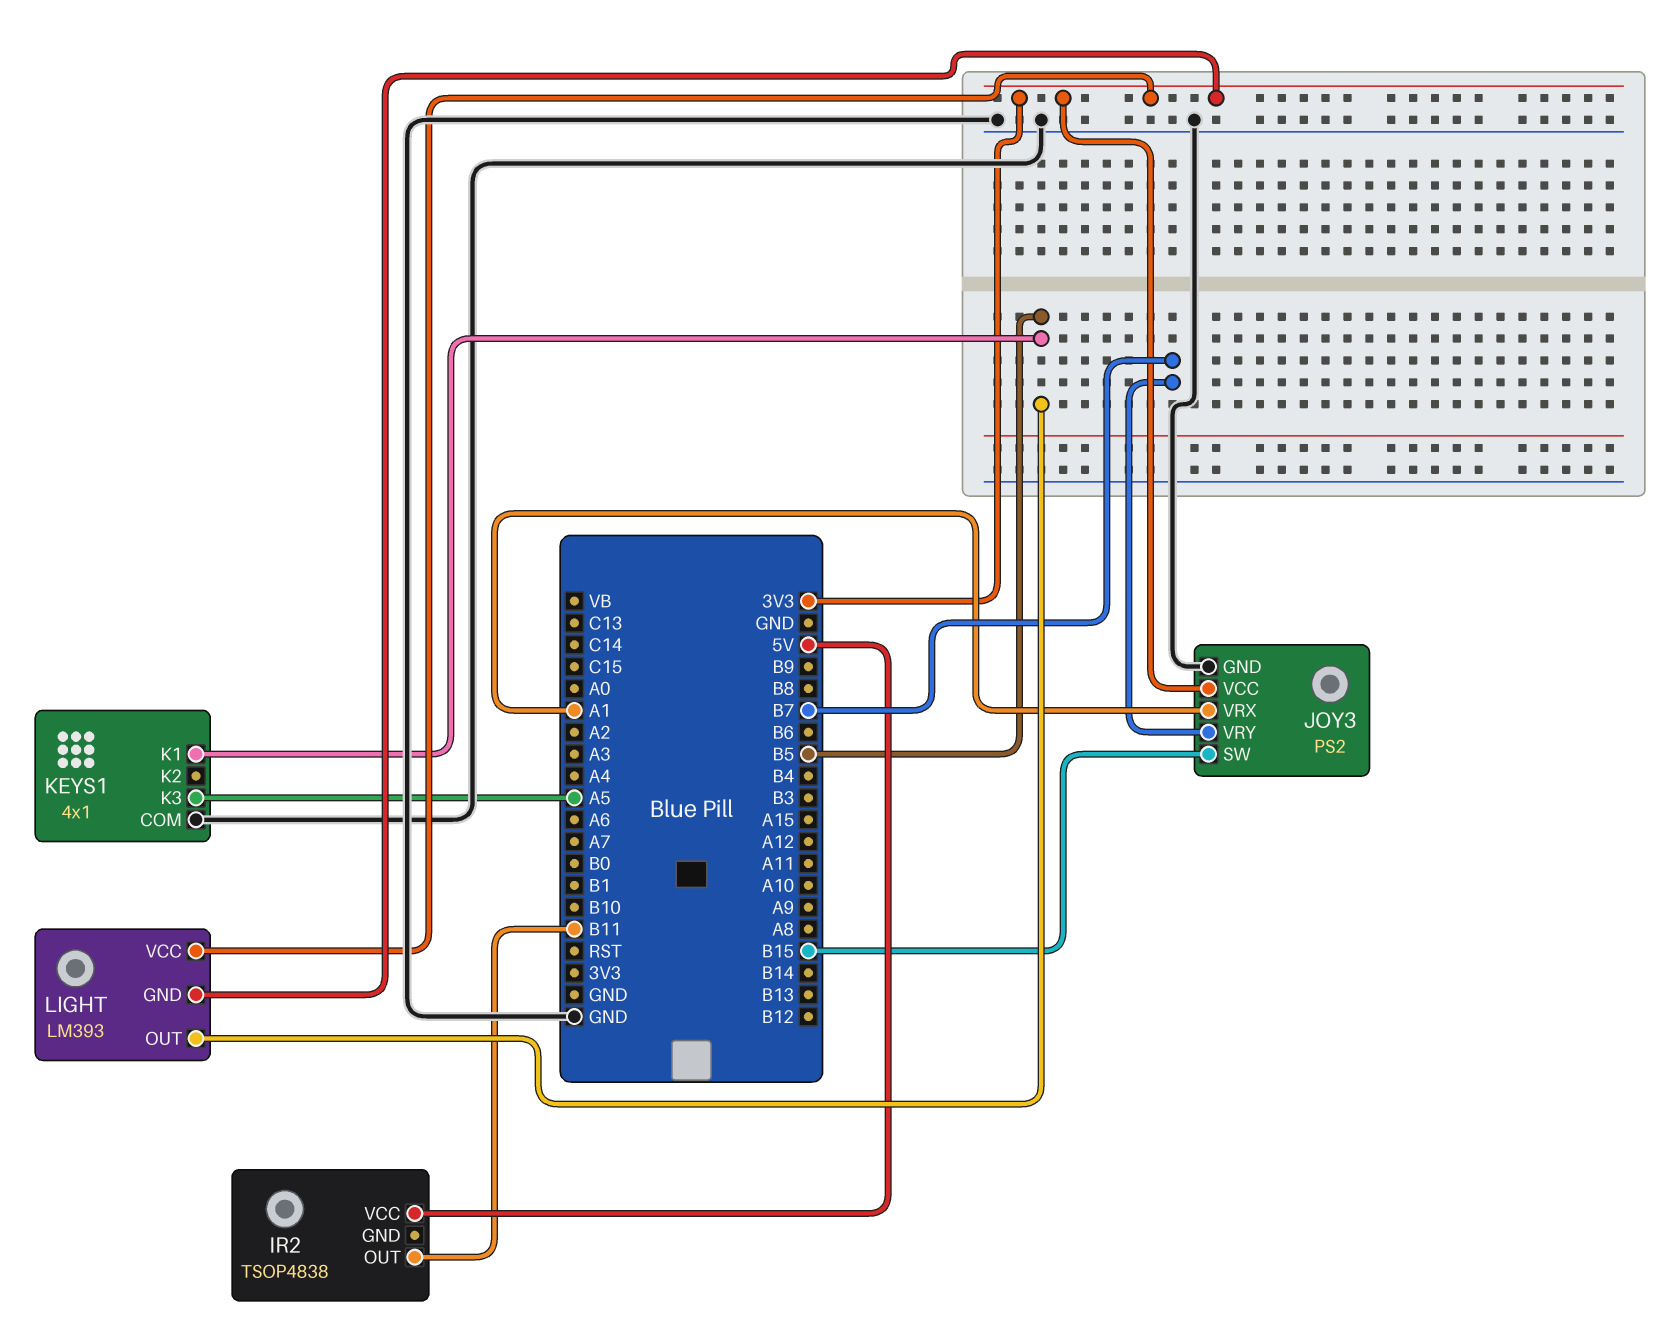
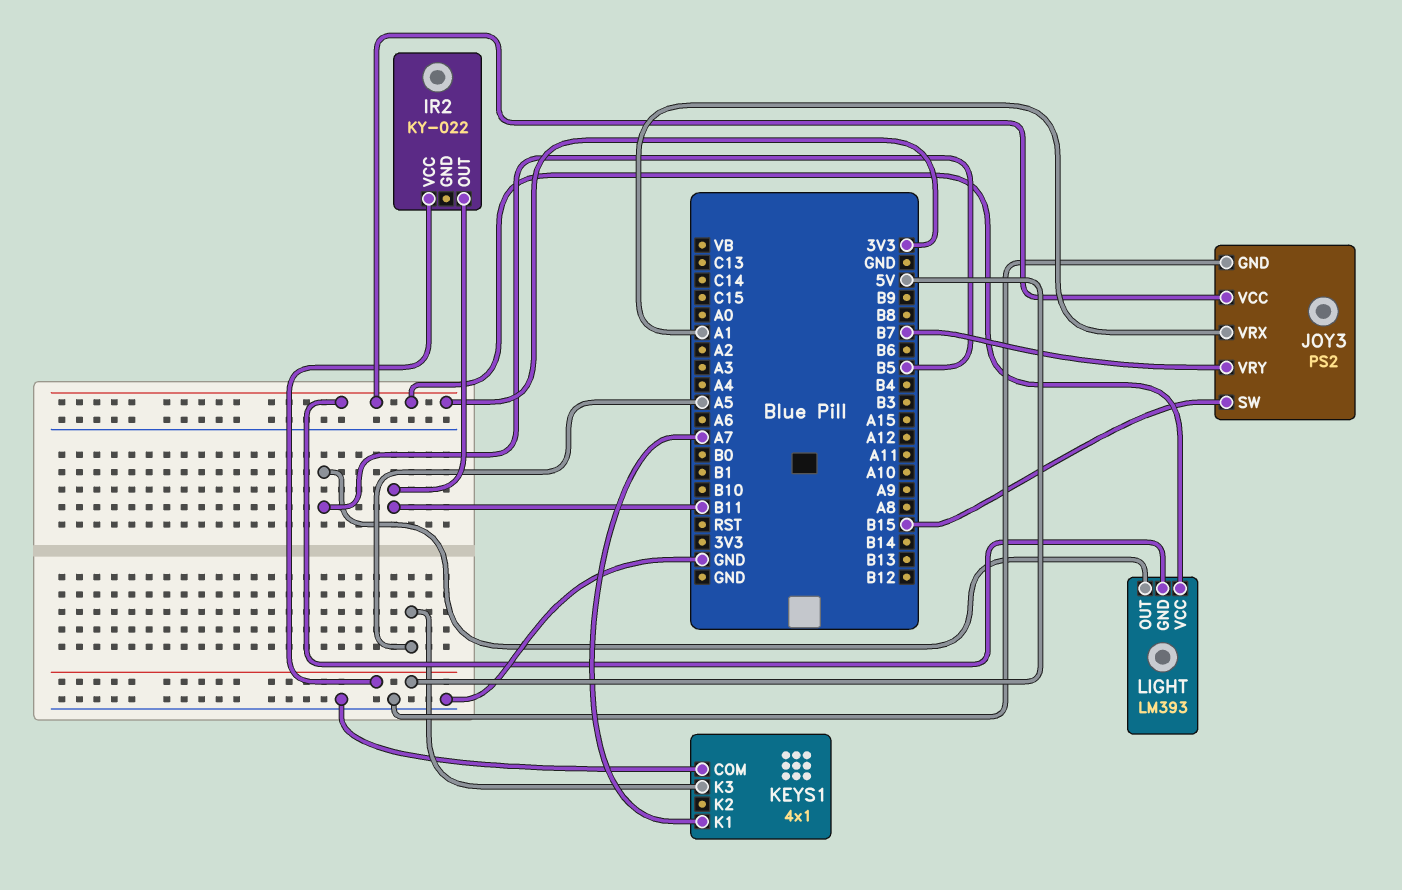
IR2: TSOP4838 -> KY-022
KEYS1 pin K1: B5 -> A7

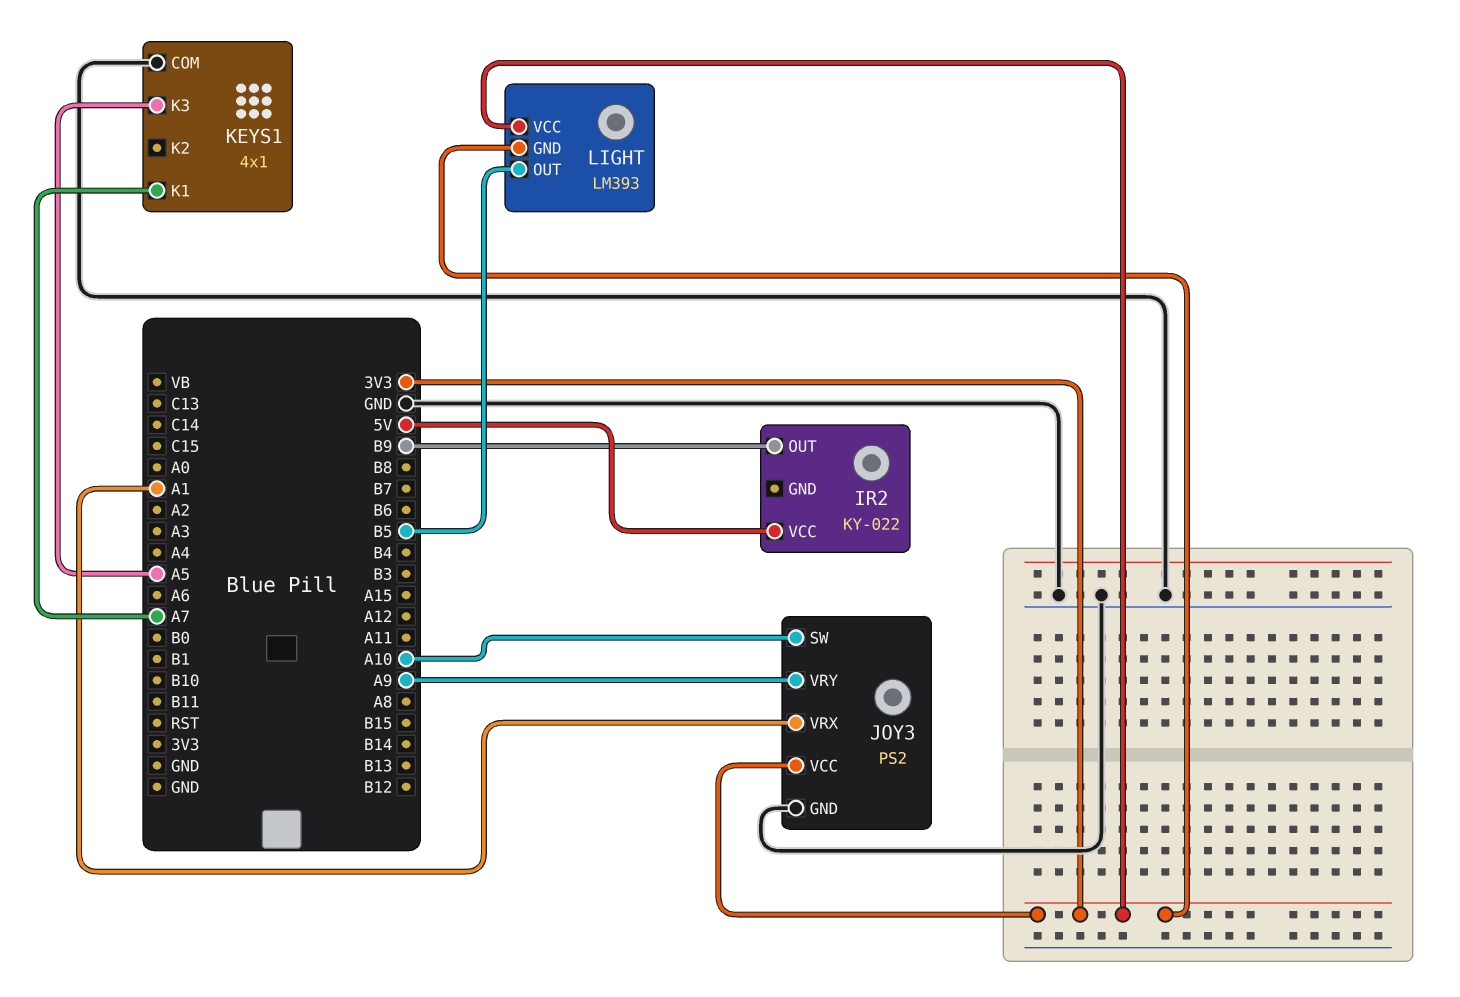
IR2 pin OUT: B11 -> B9
JOY3 pin SW: B15 -> A10
JOY3 pin VRY: B7 -> A9

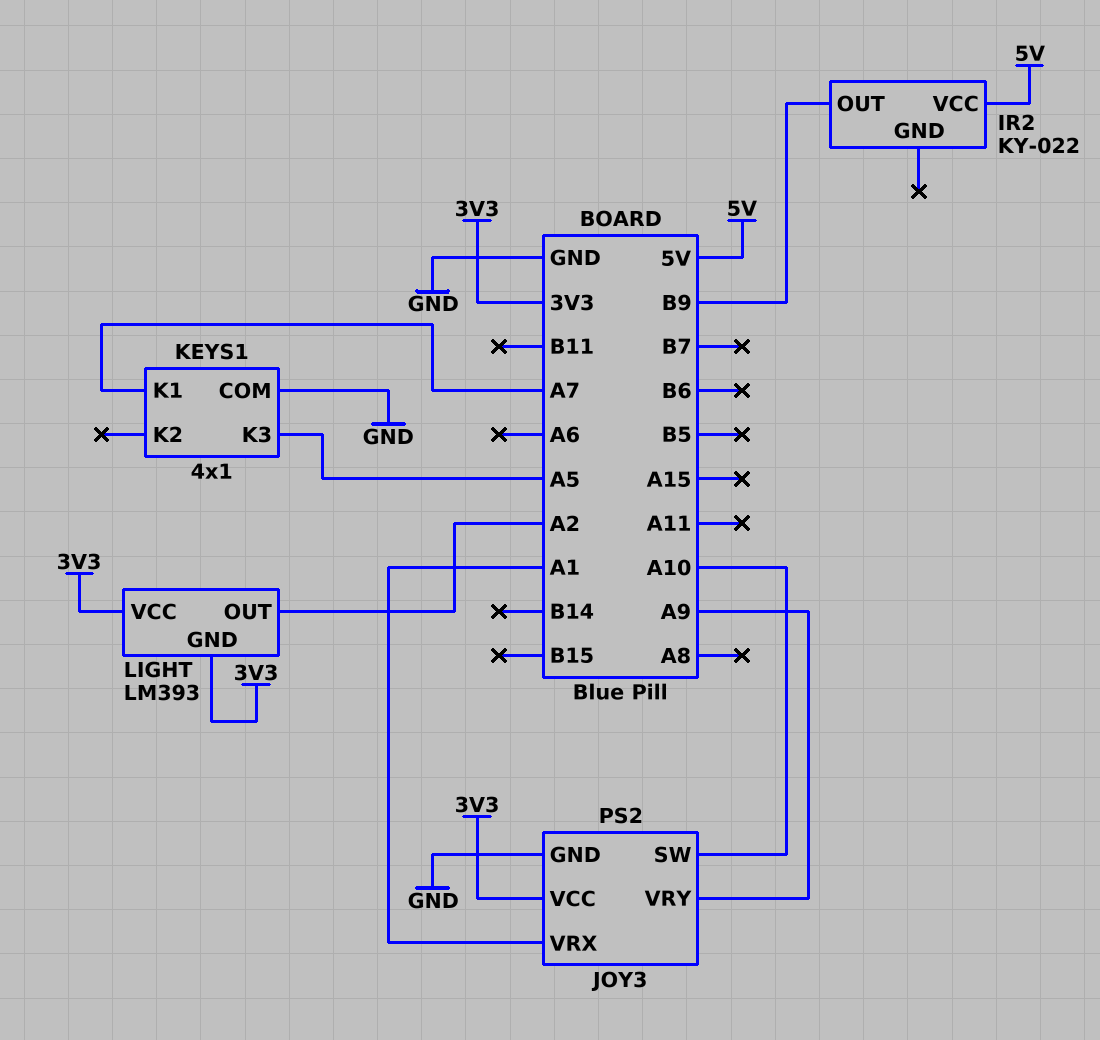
LIGHT pin OUT: B5 -> A2

